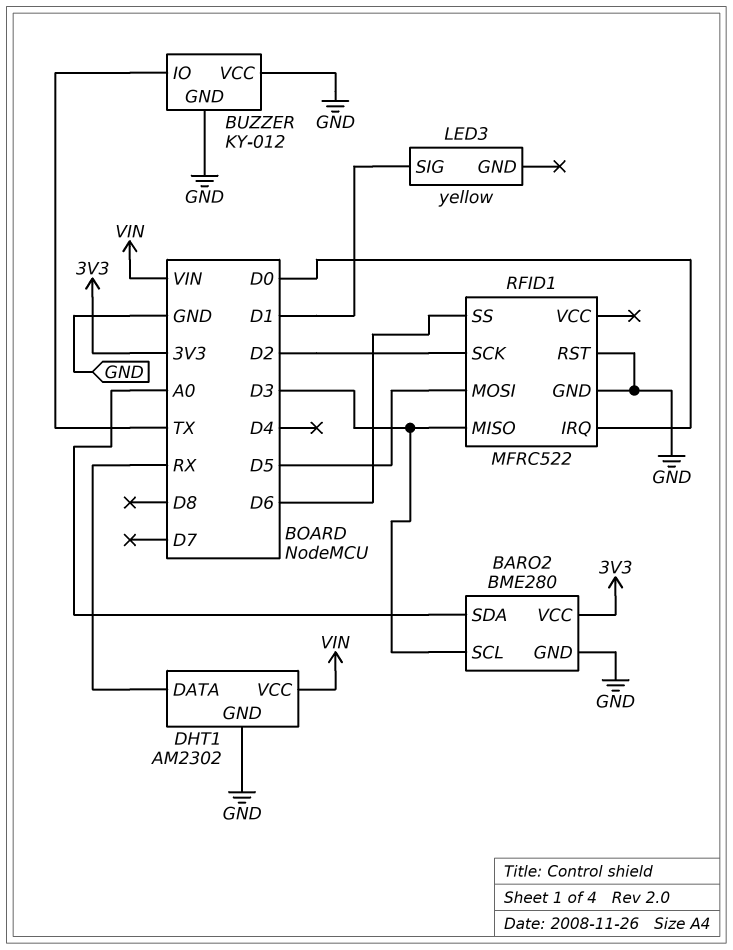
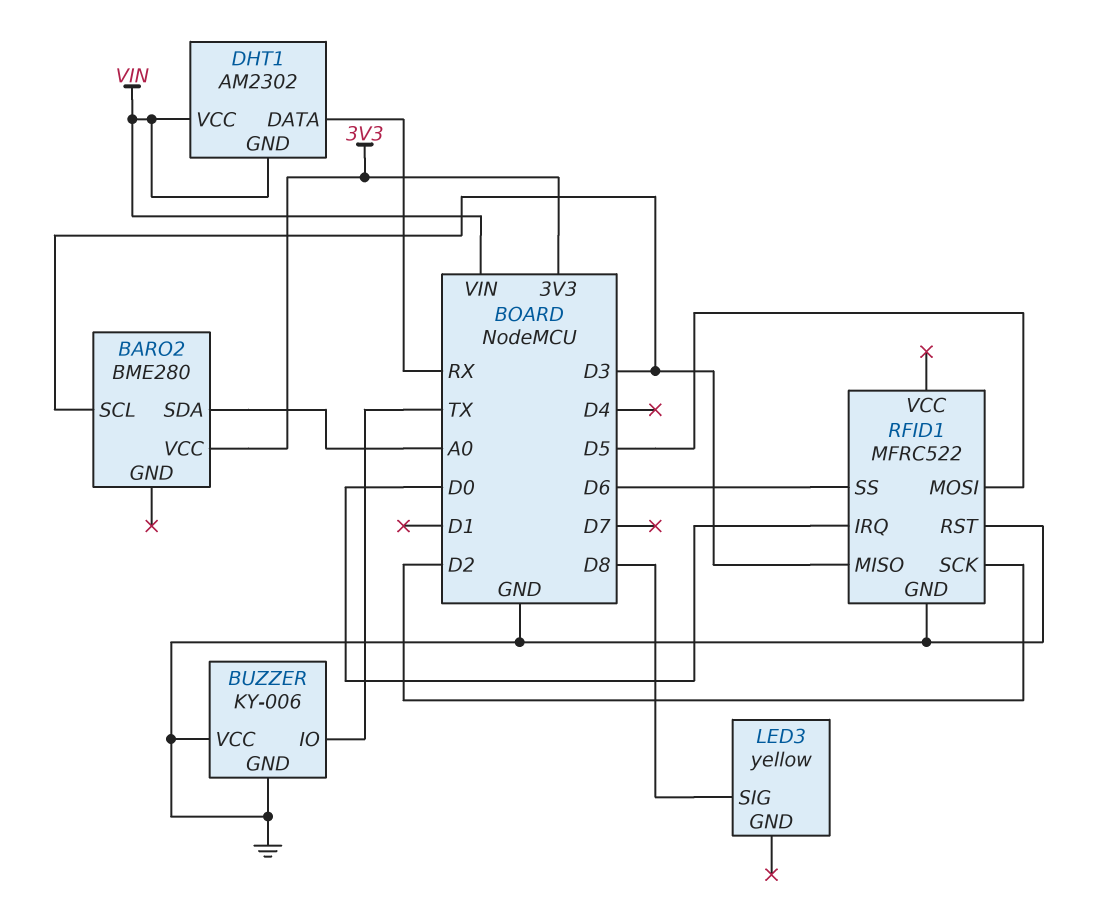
BARO2 pin GND: GND -> none
BUZZER: KY-012 -> KY-006
DHT1 pin GND: GND -> VIN
LED3 pin SIG: D1 -> D8

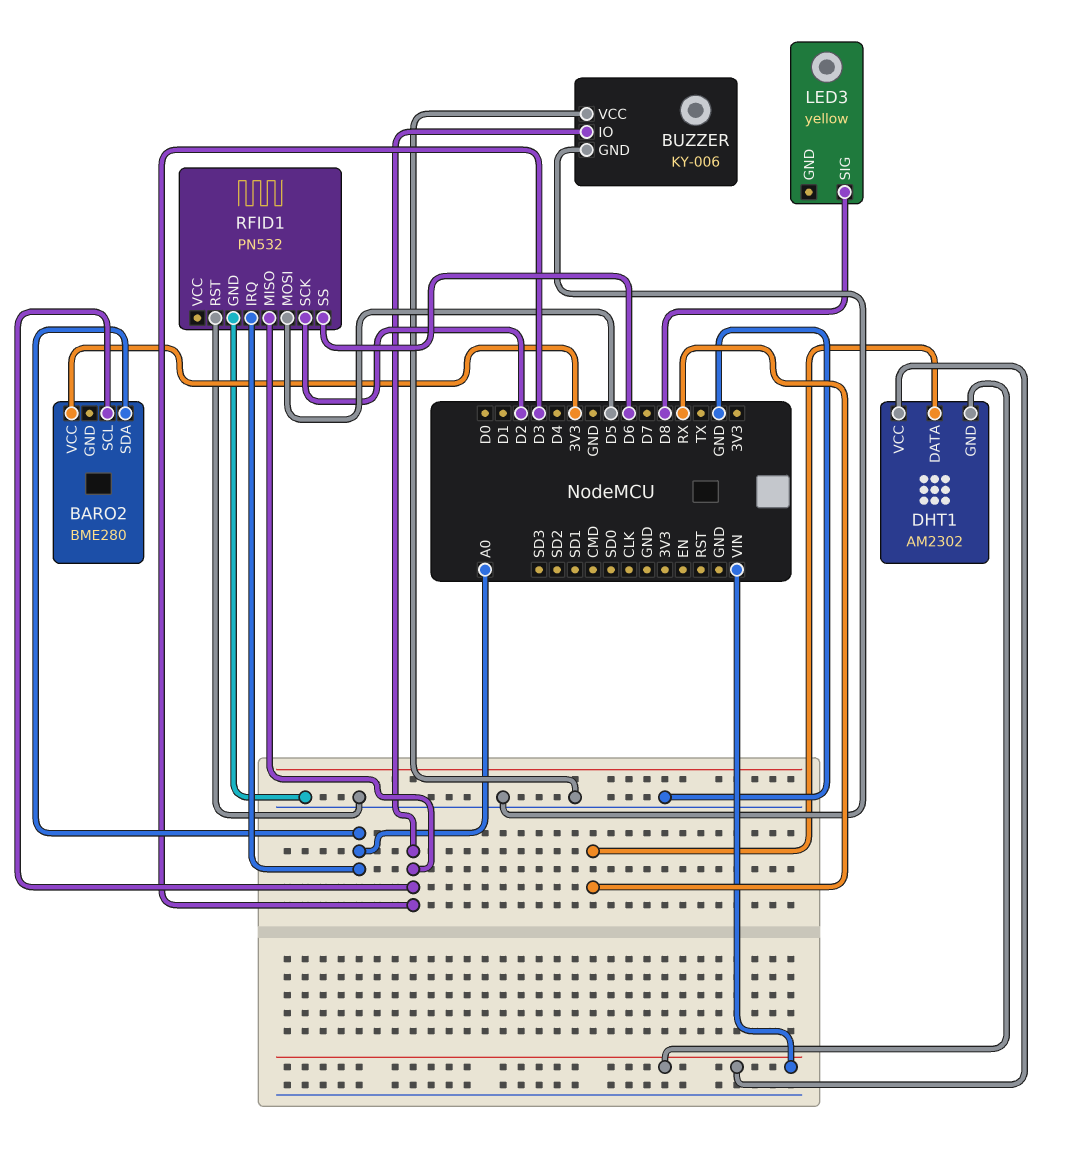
BUZZER pin IO: TX -> D3
RFID1: MFRC522 -> PN532
RFID1 pin IRQ: D0 -> A0

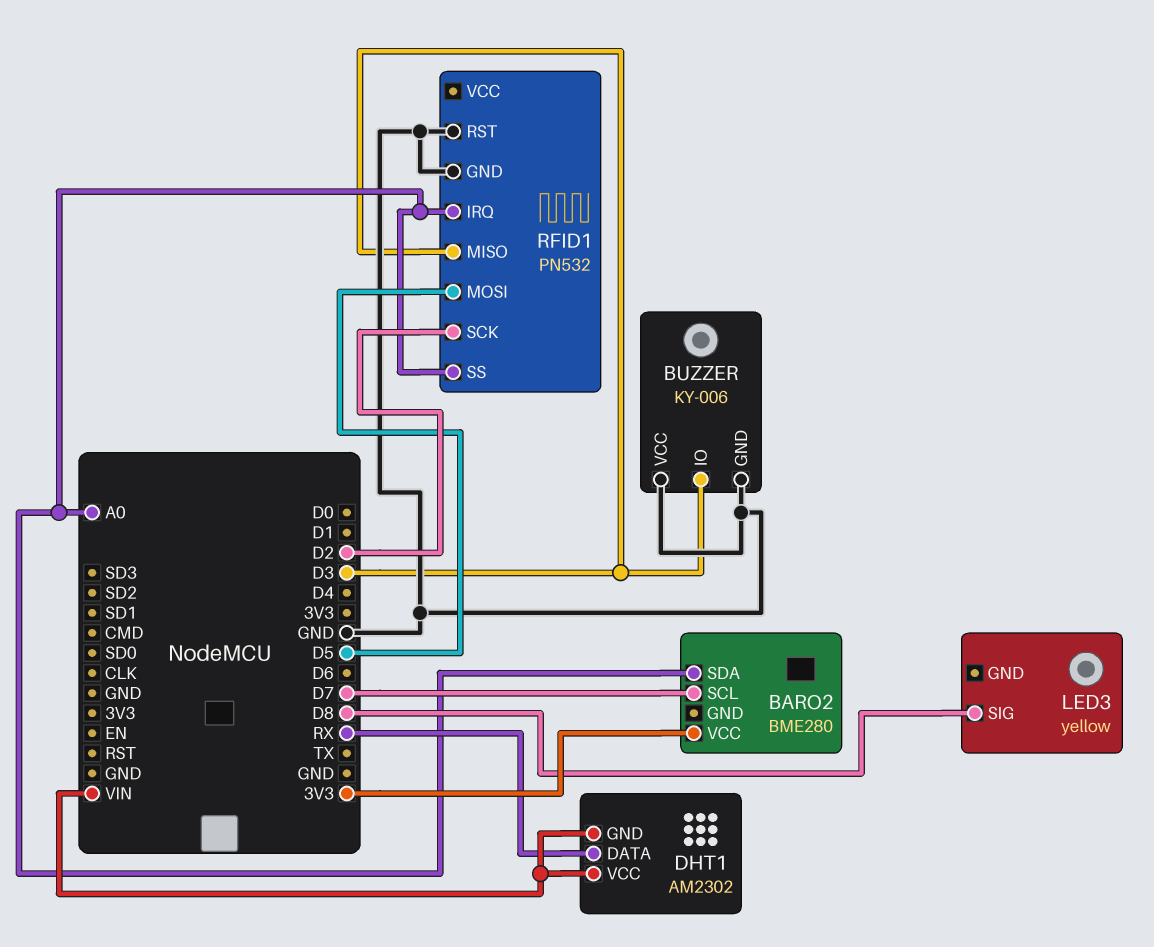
BARO2 pin SCL: D3 -> D7
RFID1 pin SS: D6 -> A0

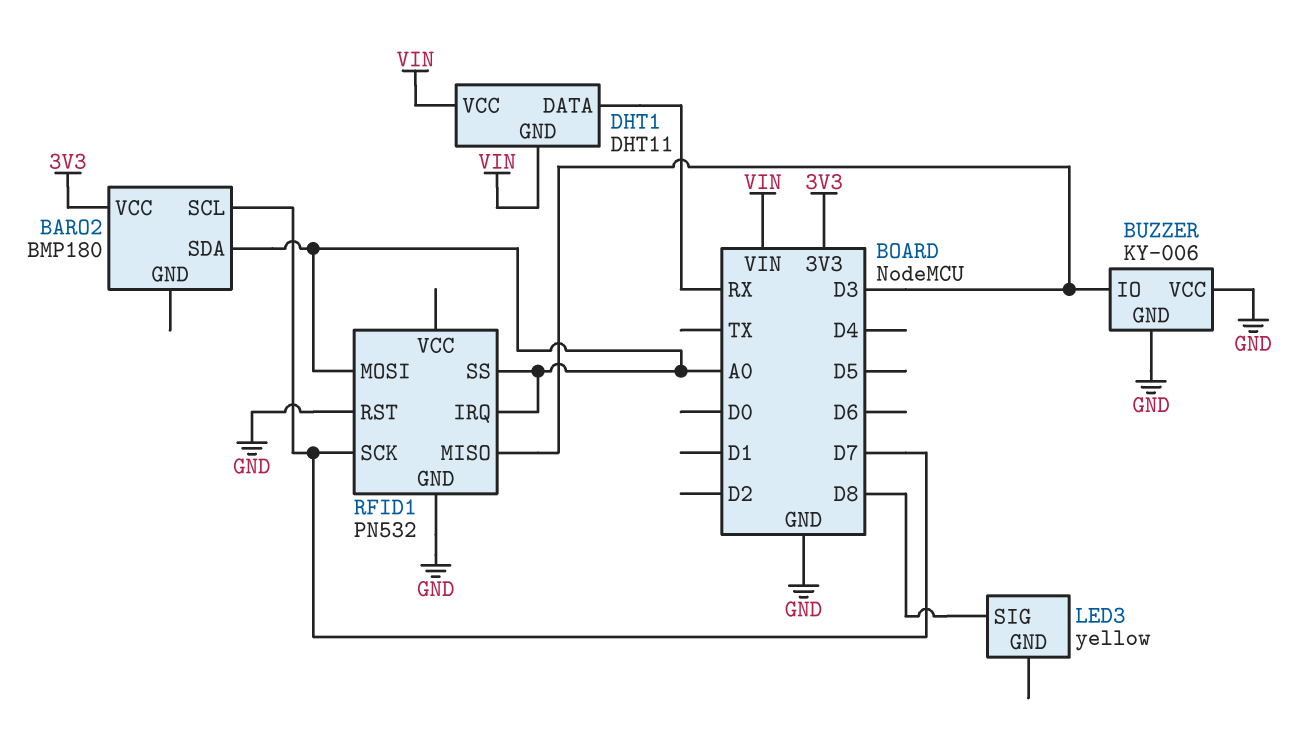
BARO2: BME280 -> BMP180
DHT1: AM2302 -> DHT11
RFID1 pin MOSI: D5 -> A0
RFID1 pin SCK: D2 -> D7

